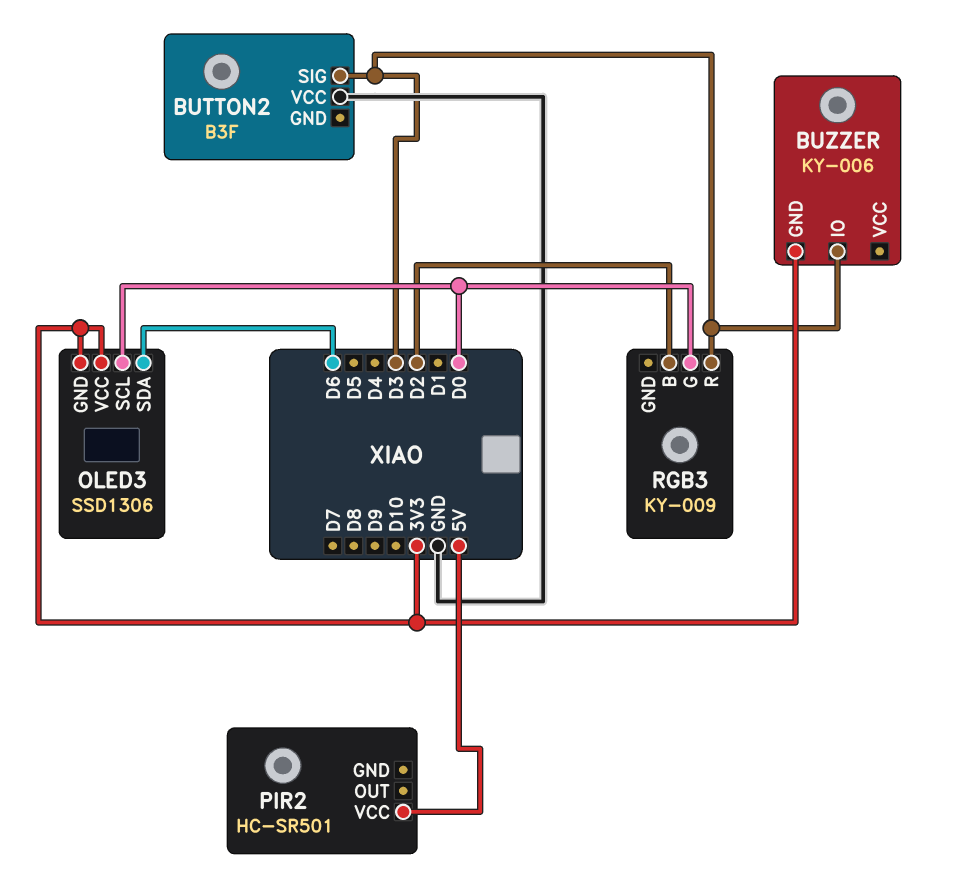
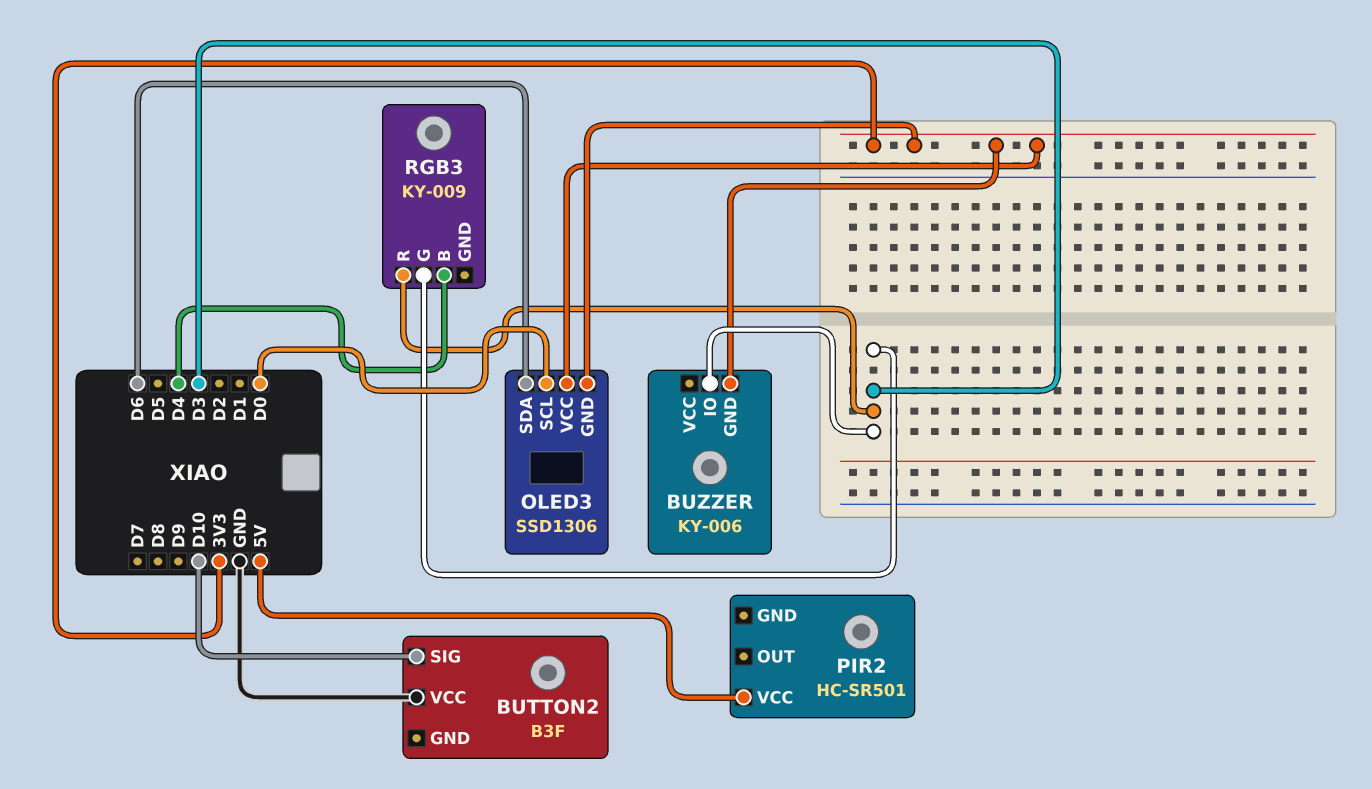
BUTTON2 pin SIG: D3 -> D10
RGB3 pin B: D2 -> D4
RGB3 pin G: D0 -> D3

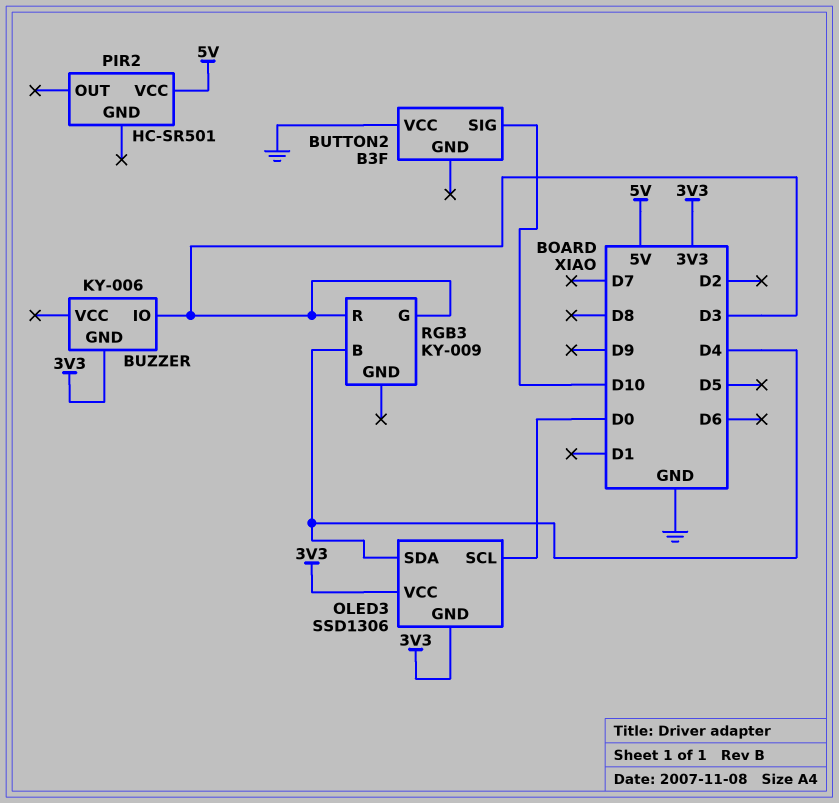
OLED3 pin SDA: D6 -> D4

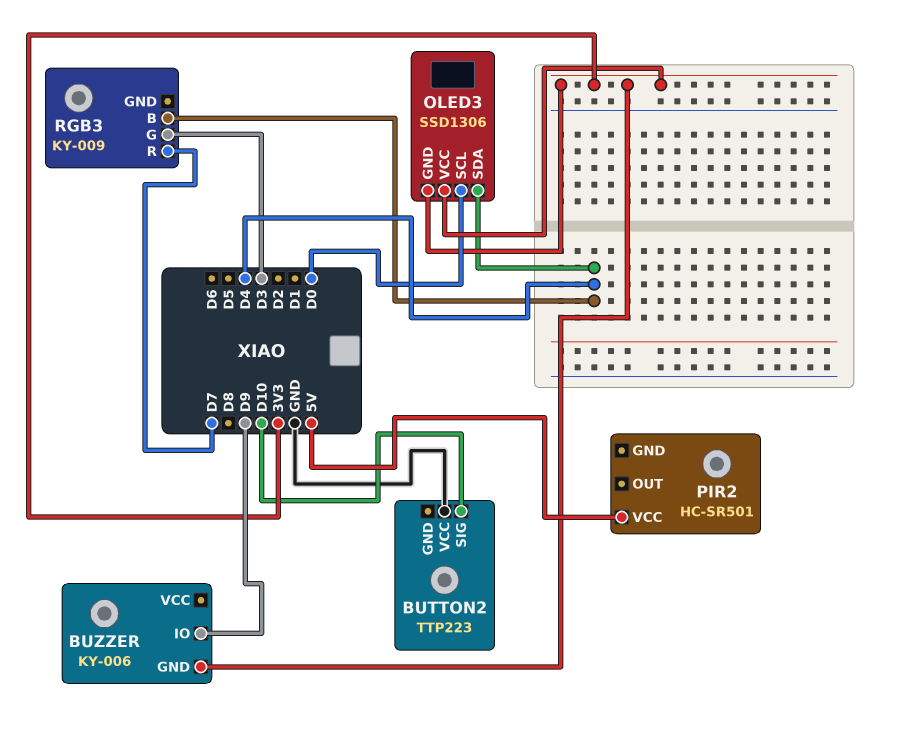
BUTTON2: B3F -> TTP223
BUZZER pin IO: D3 -> D9
RGB3 pin R: D3 -> D7

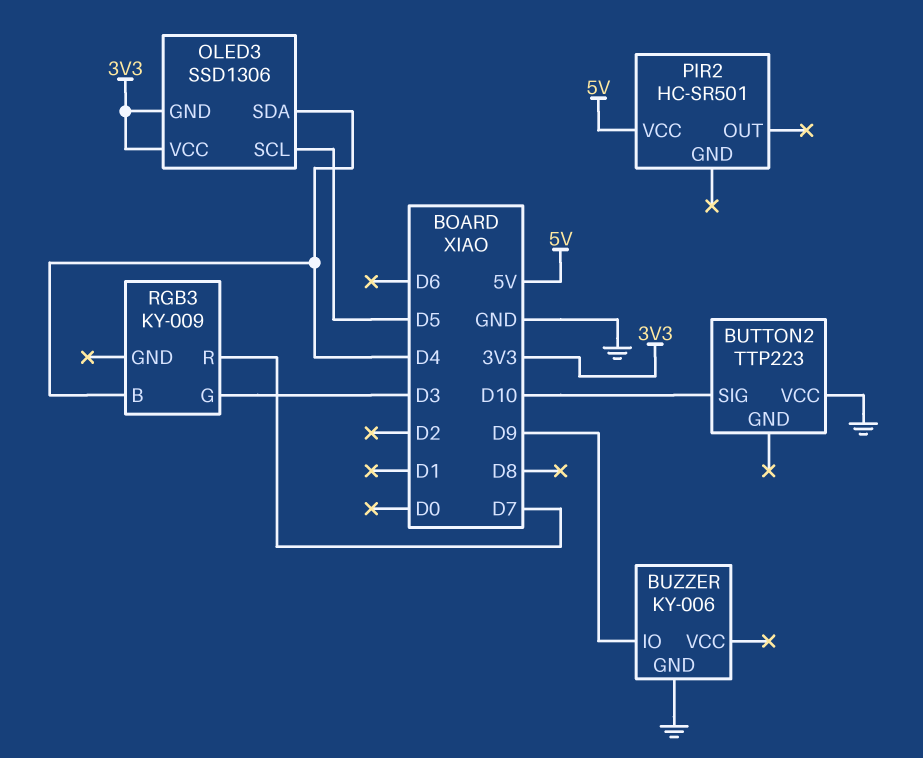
BUZZER pin GND: 3V3 -> GND
OLED3 pin SCL: D0 -> D5

